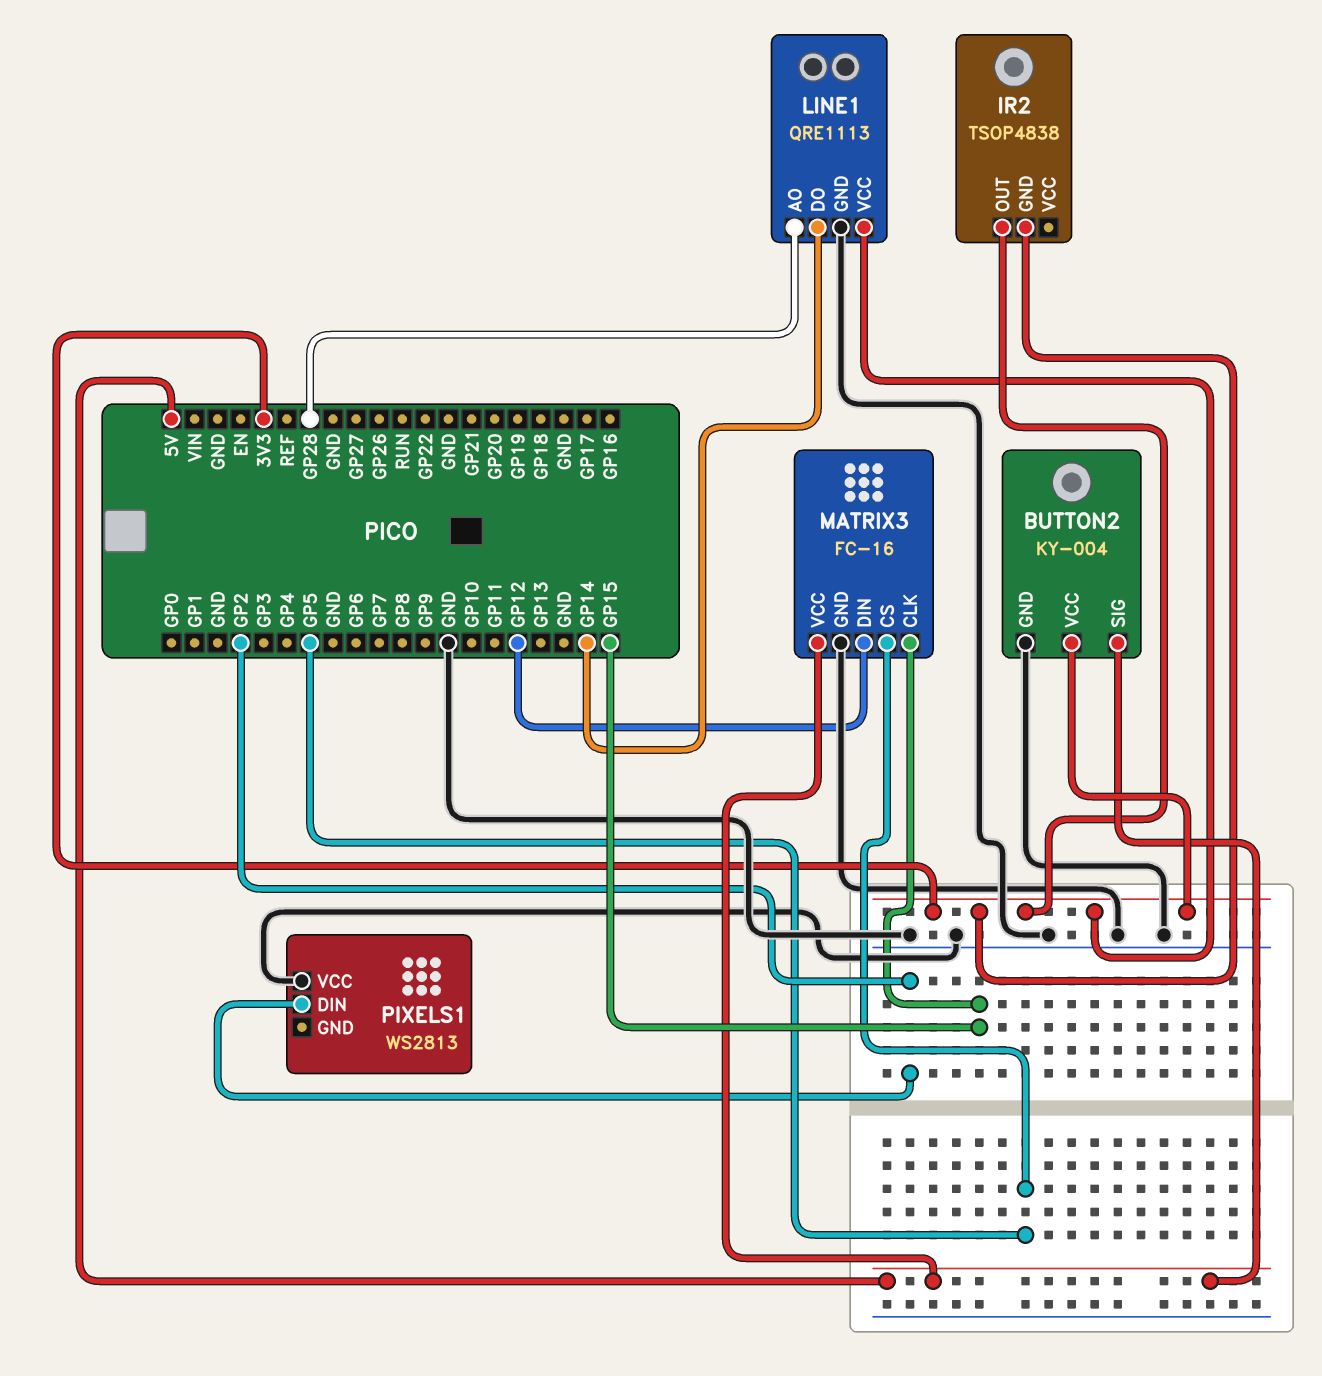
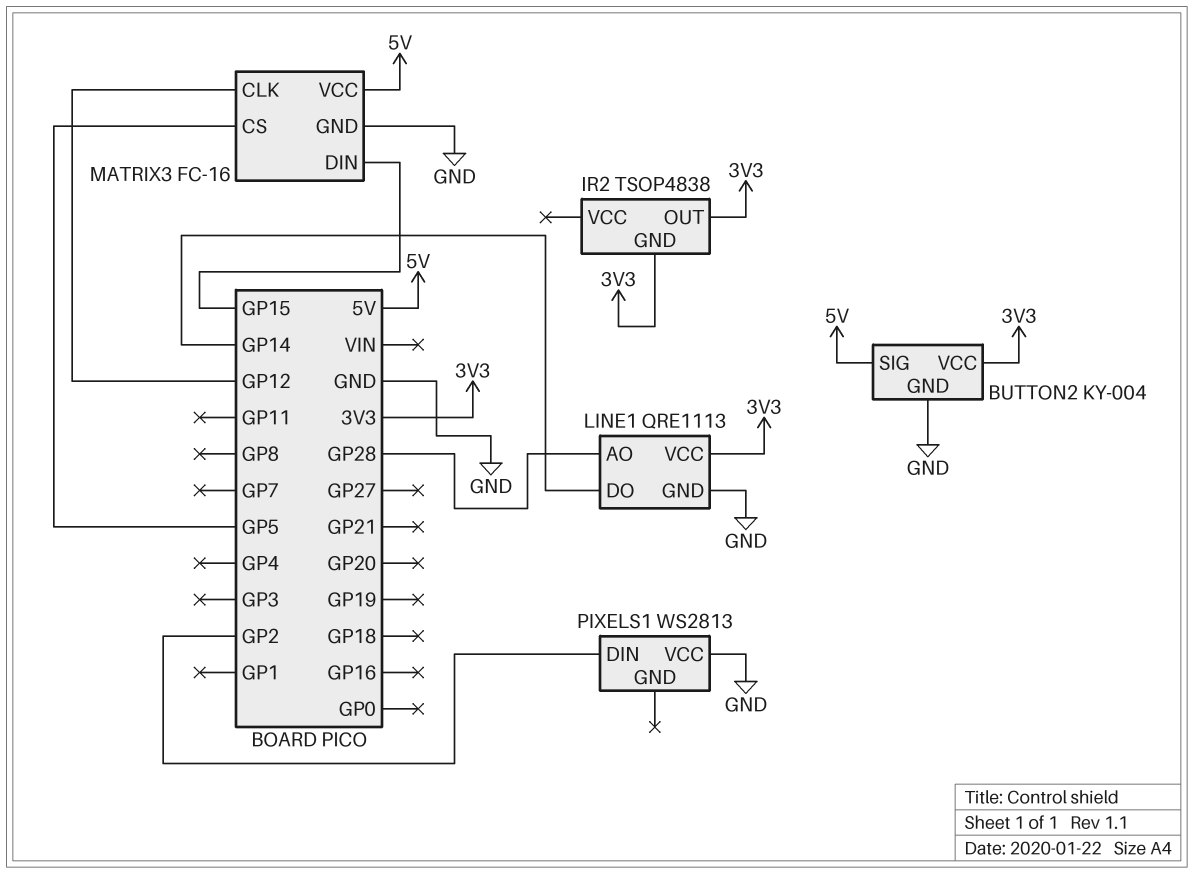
MATRIX3 pin CLK: GP15 -> GP12
MATRIX3 pin DIN: GP12 -> GP15

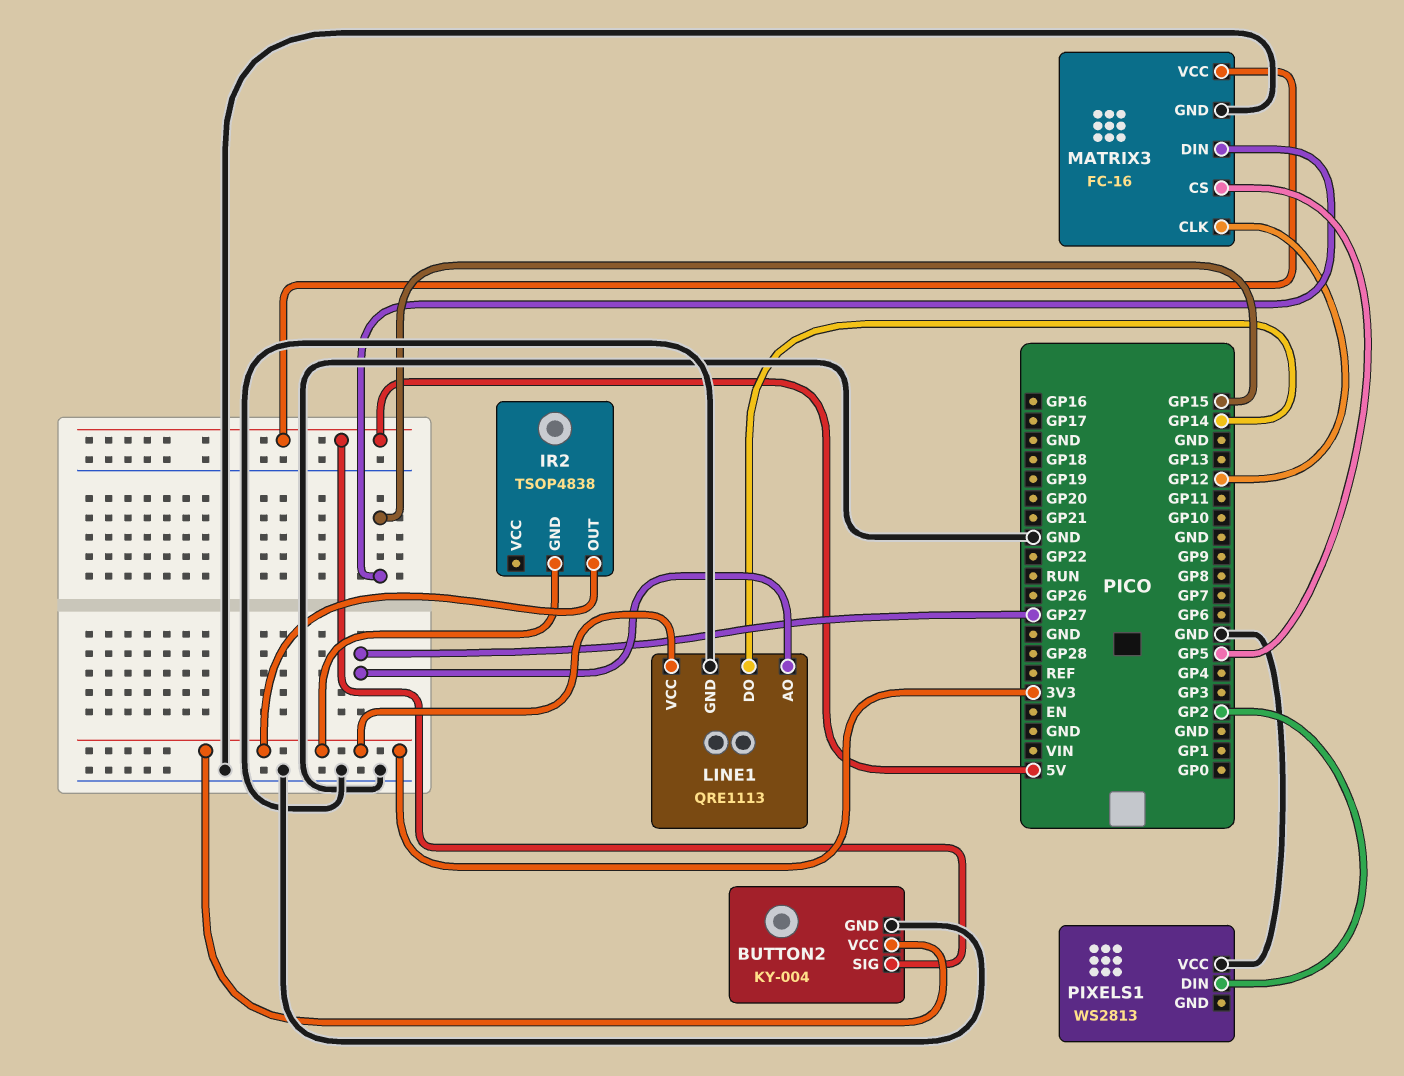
LINE1 pin AO: GP28 -> GP27

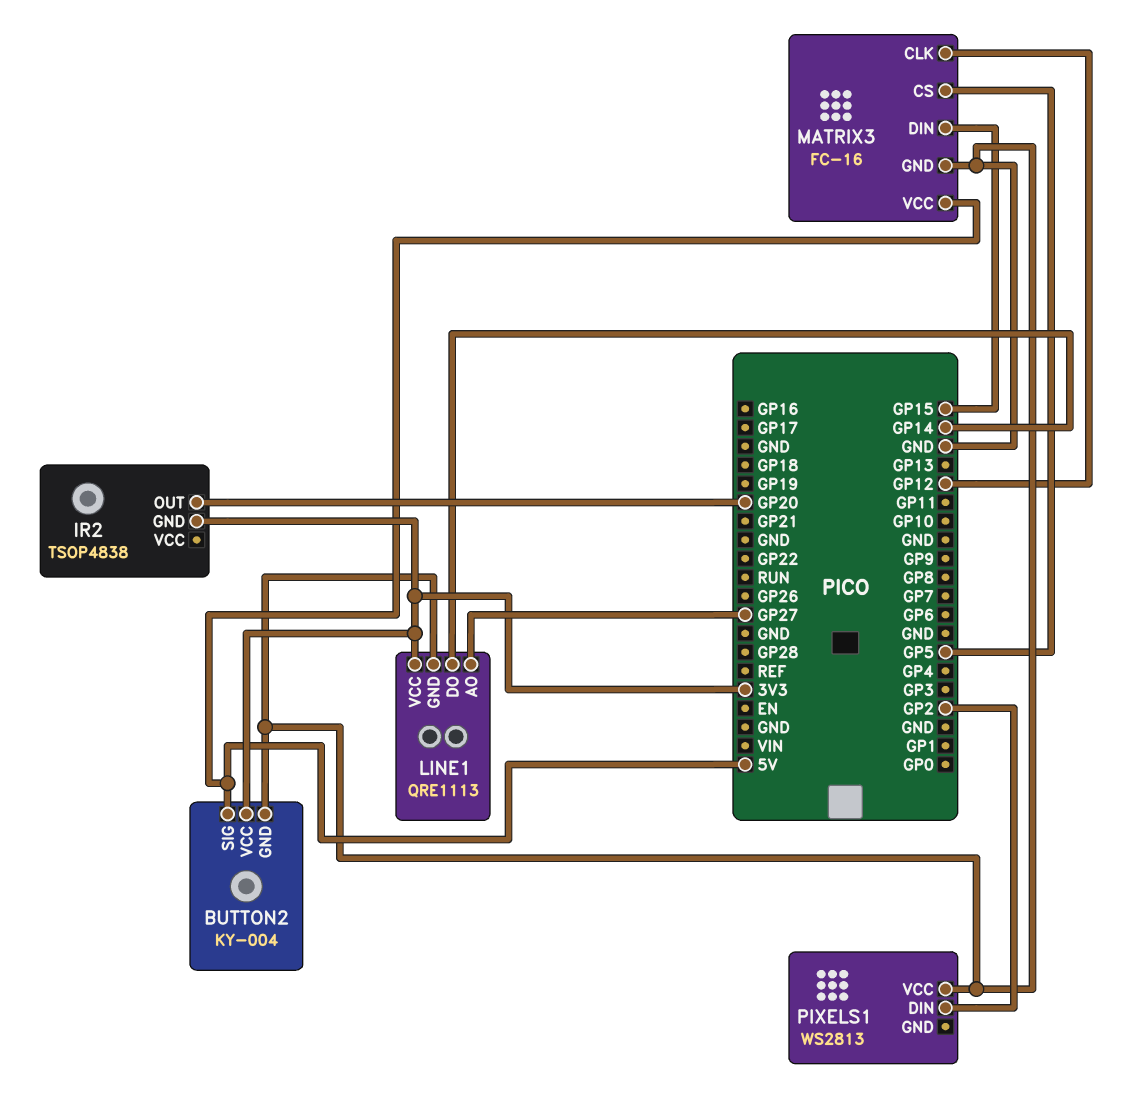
IR2 pin OUT: 3V3 -> GP20

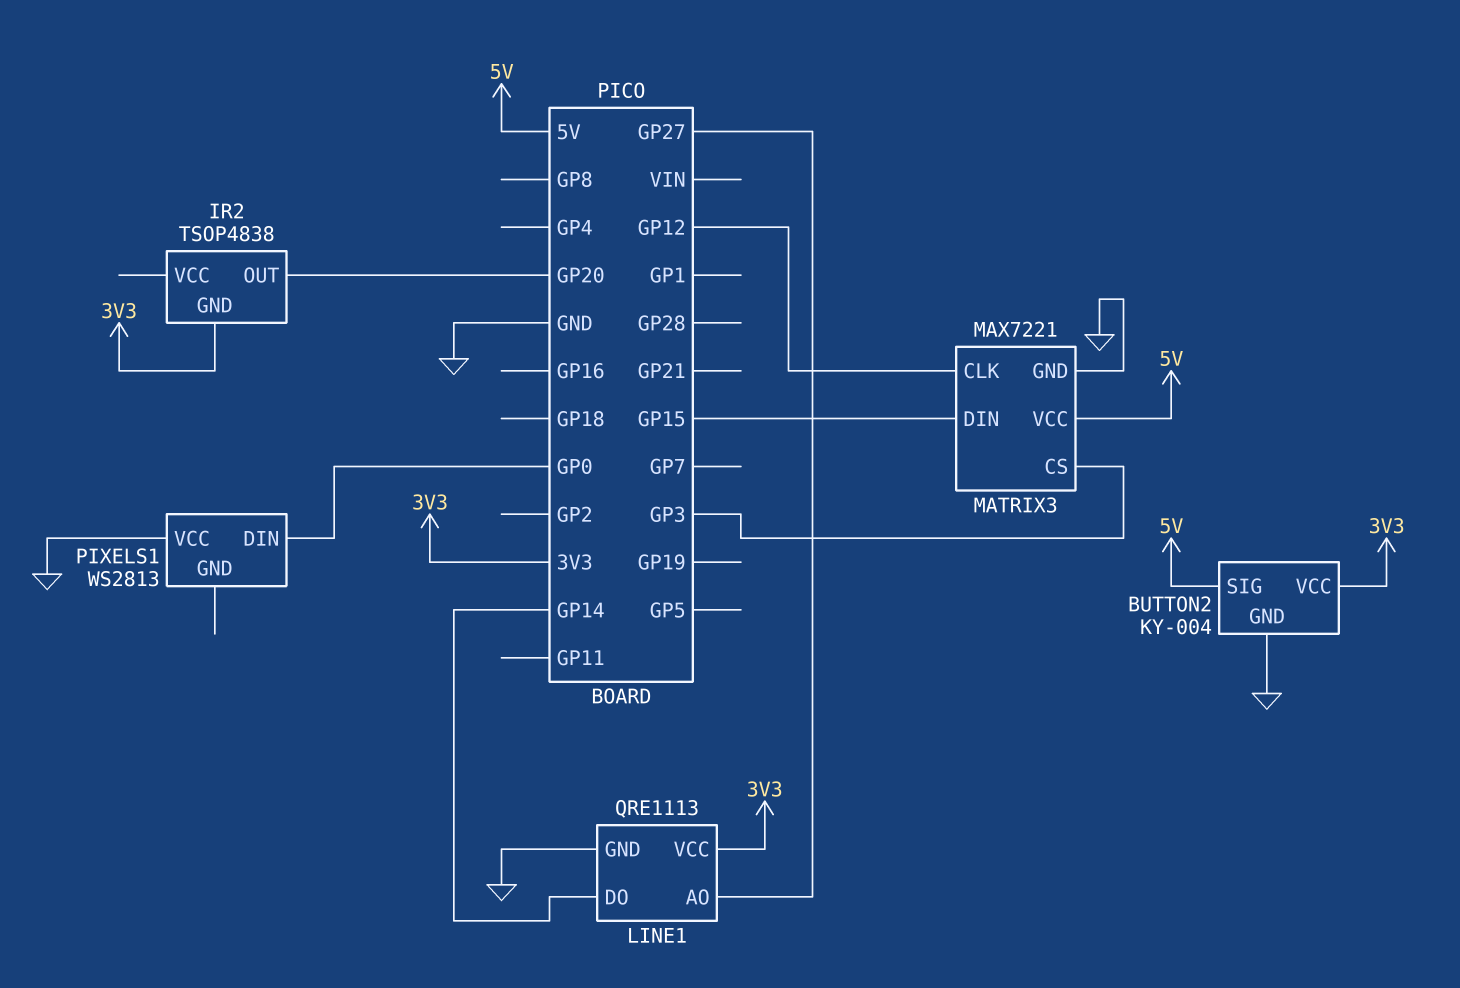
MATRIX3: FC-16 -> MAX7221
MATRIX3 pin CS: GP5 -> GP3
PIXELS1 pin DIN: GP2 -> GP0

